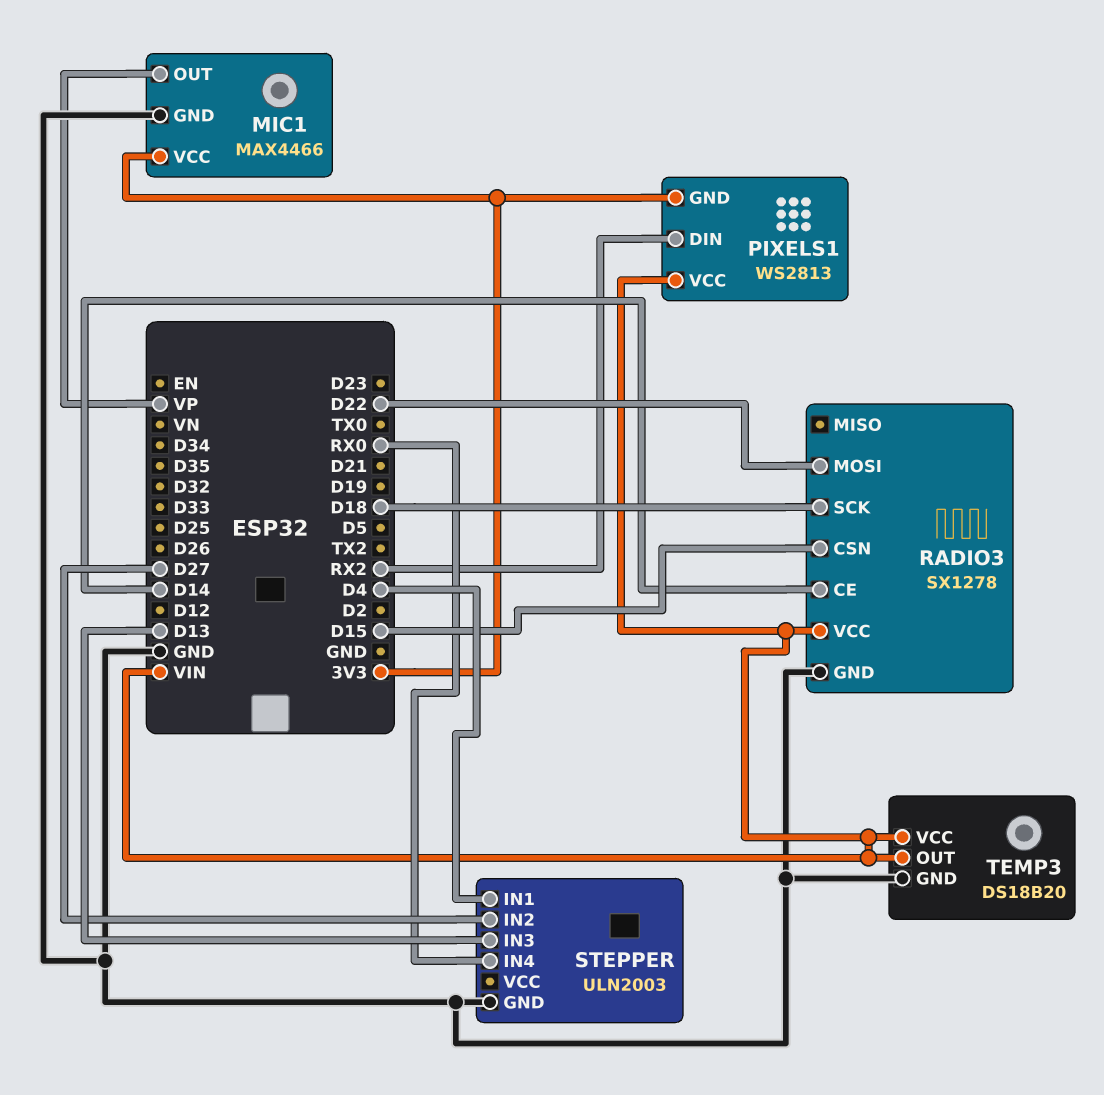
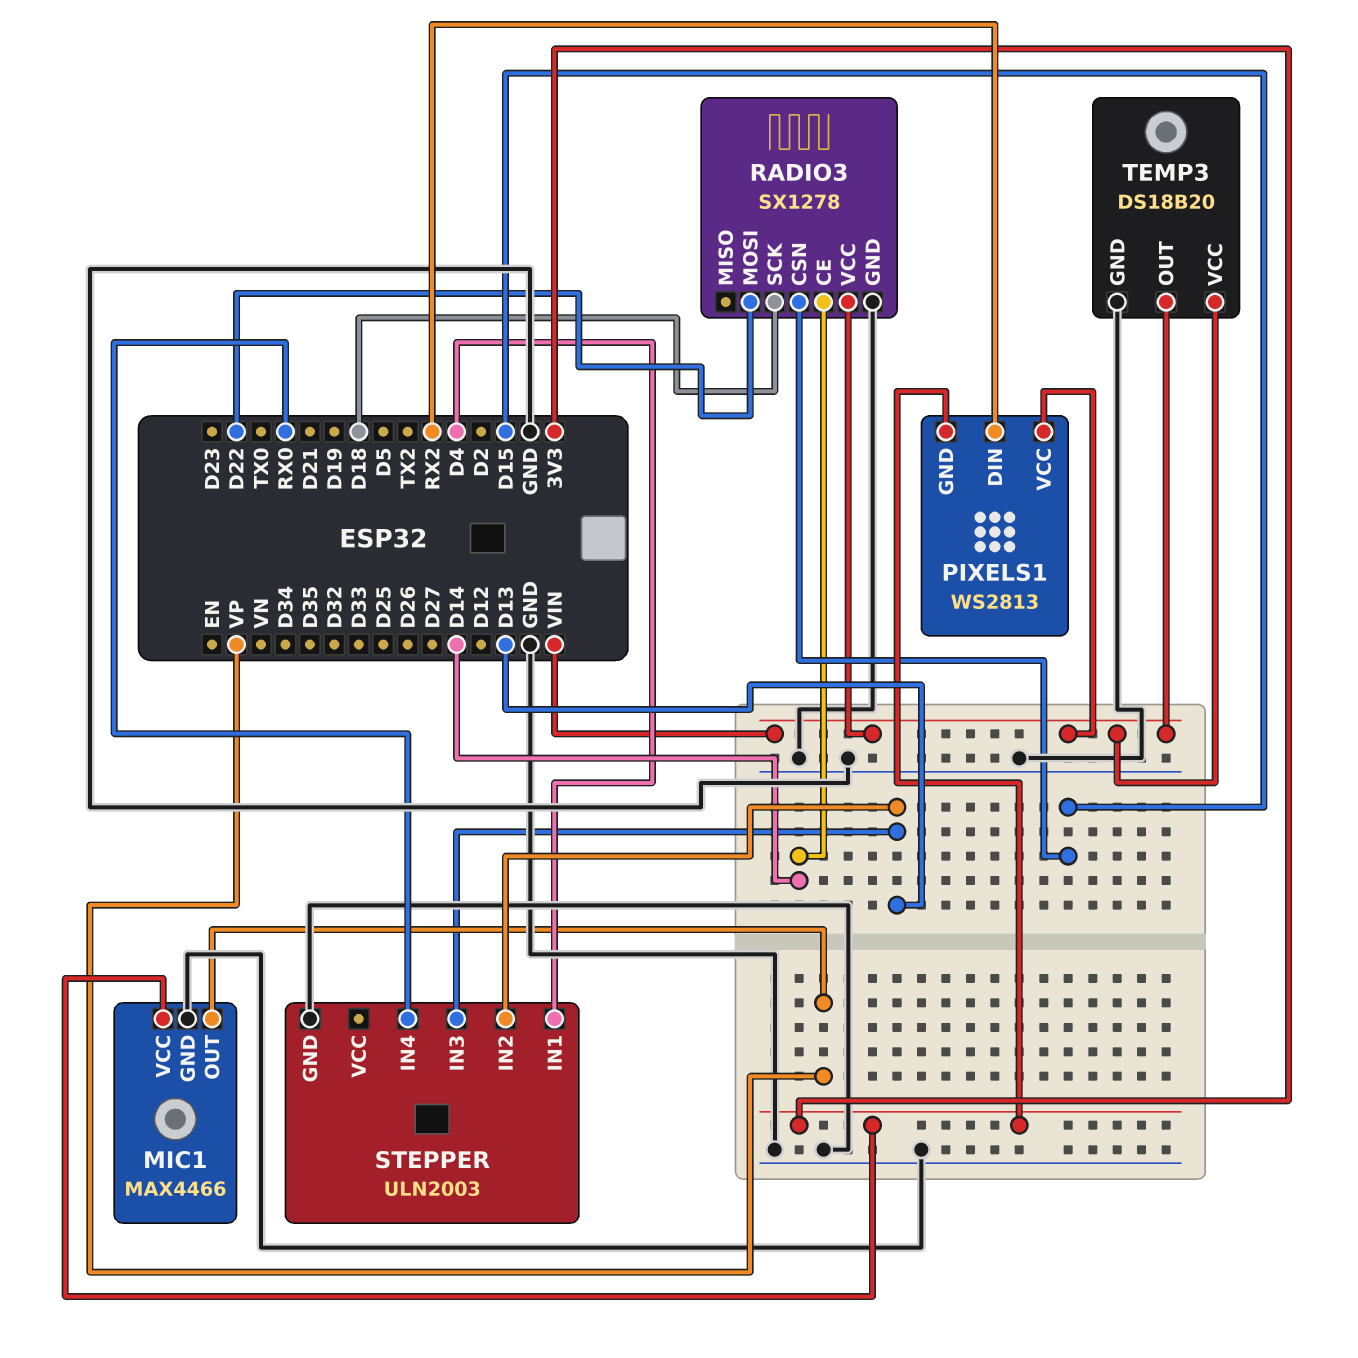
STEPPER pin IN2: D27 -> D13

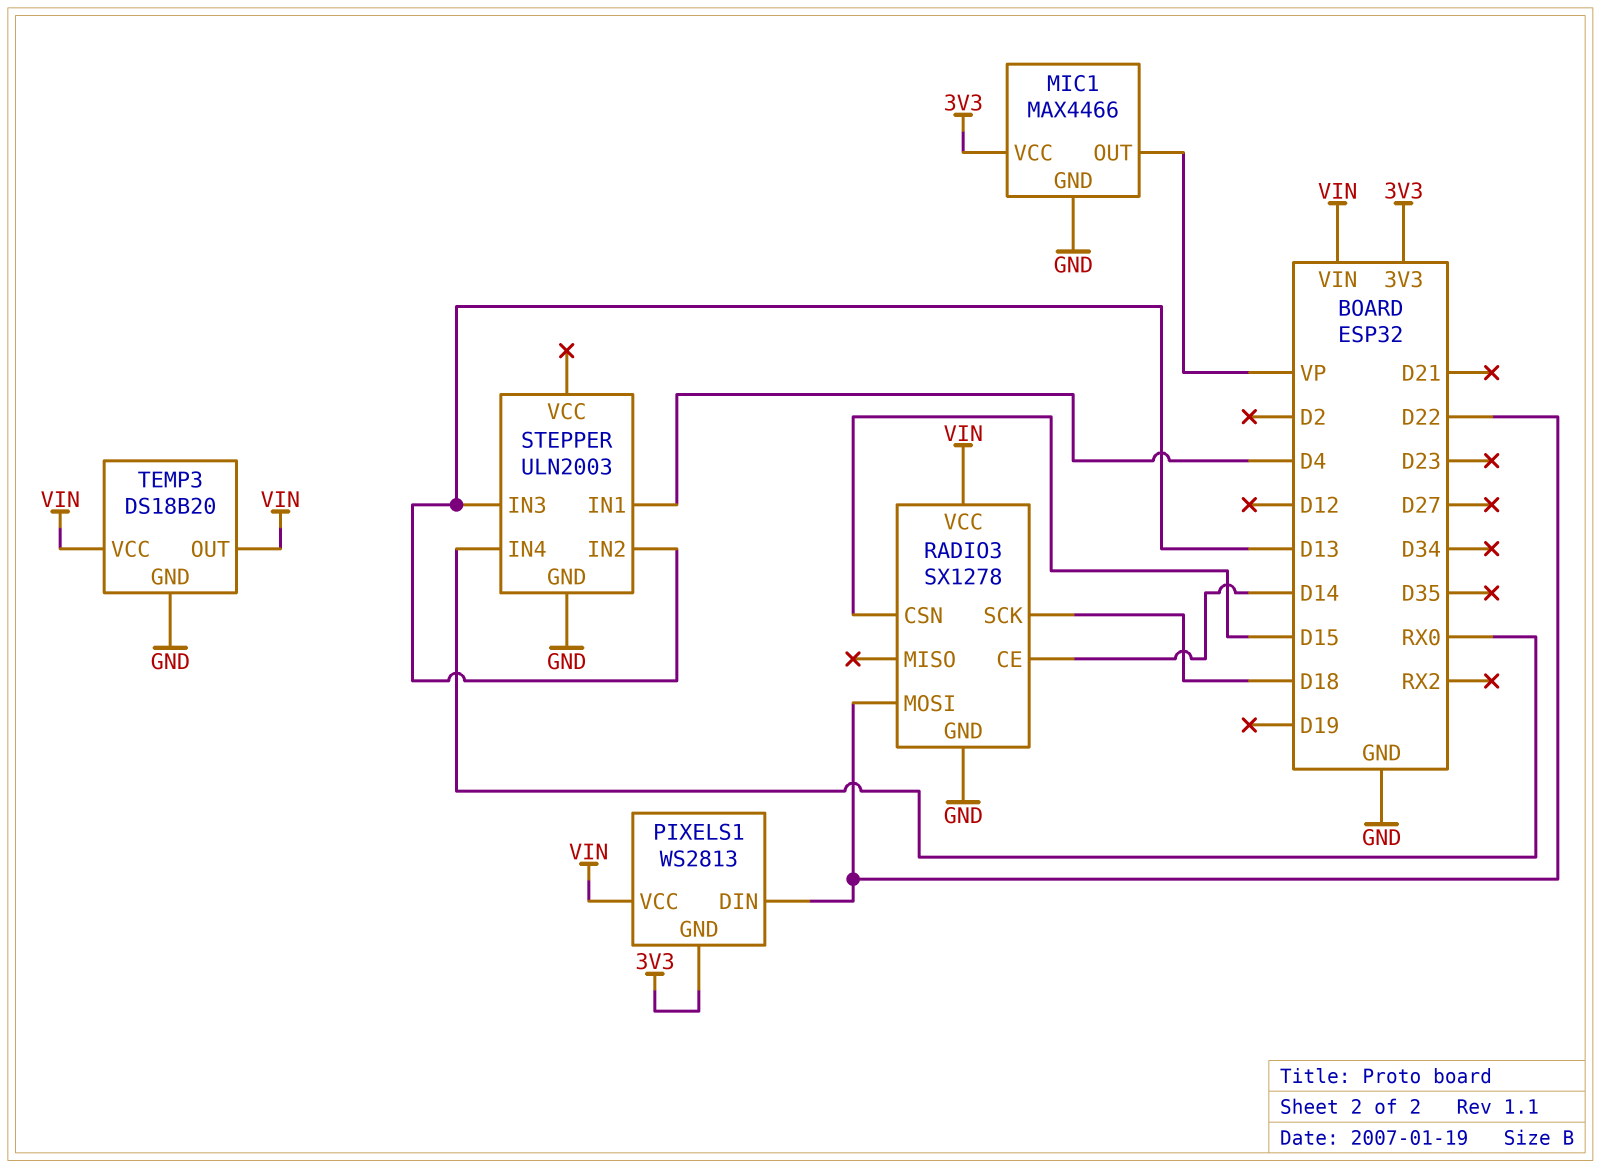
PIXELS1 pin DIN: RX2 -> D22

